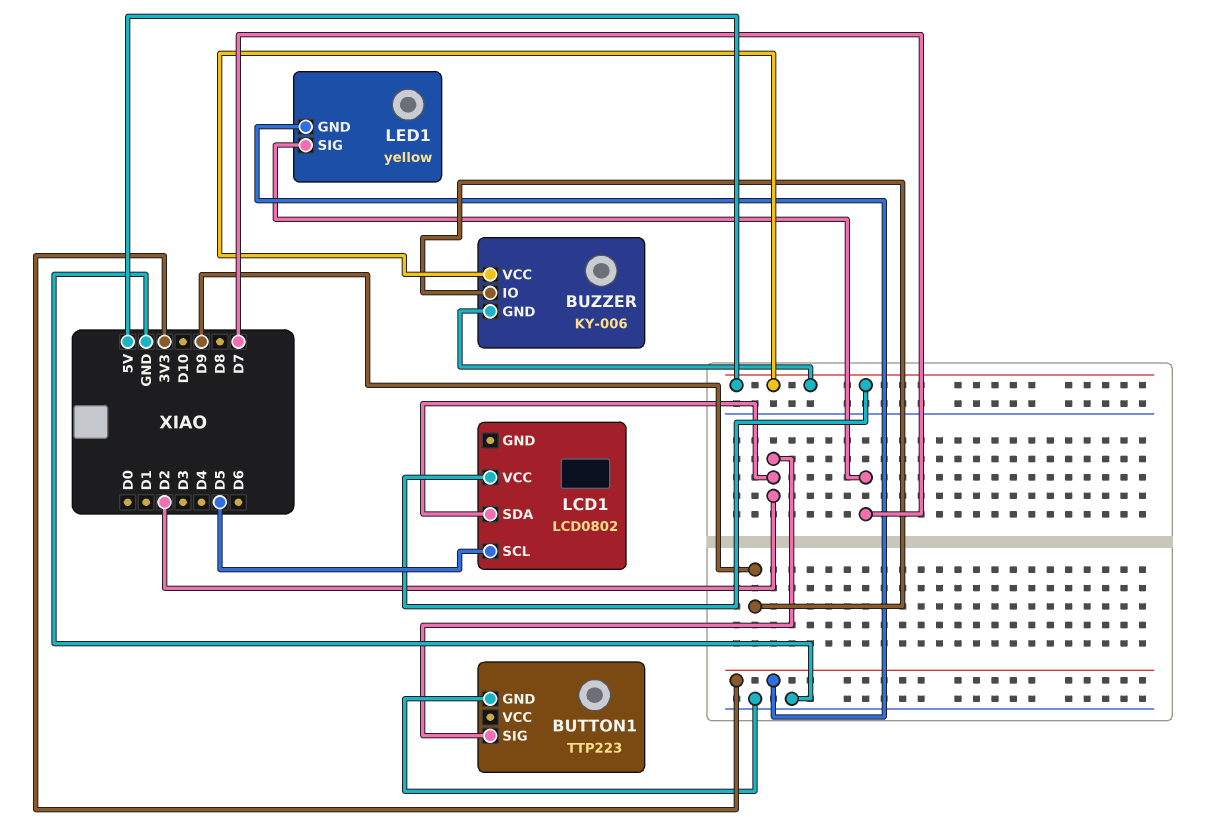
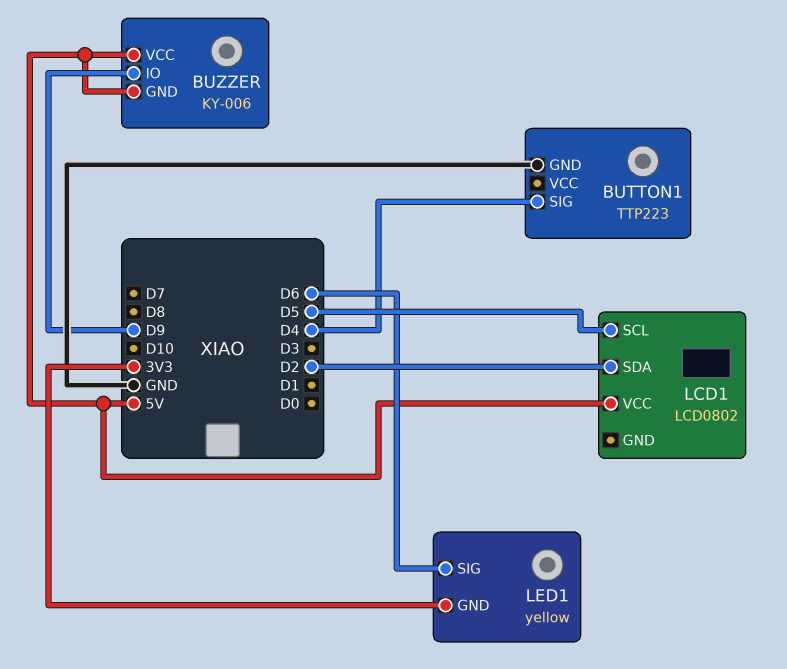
BUTTON1 pin SIG: D2 -> D4
LED1 pin SIG: D7 -> D6

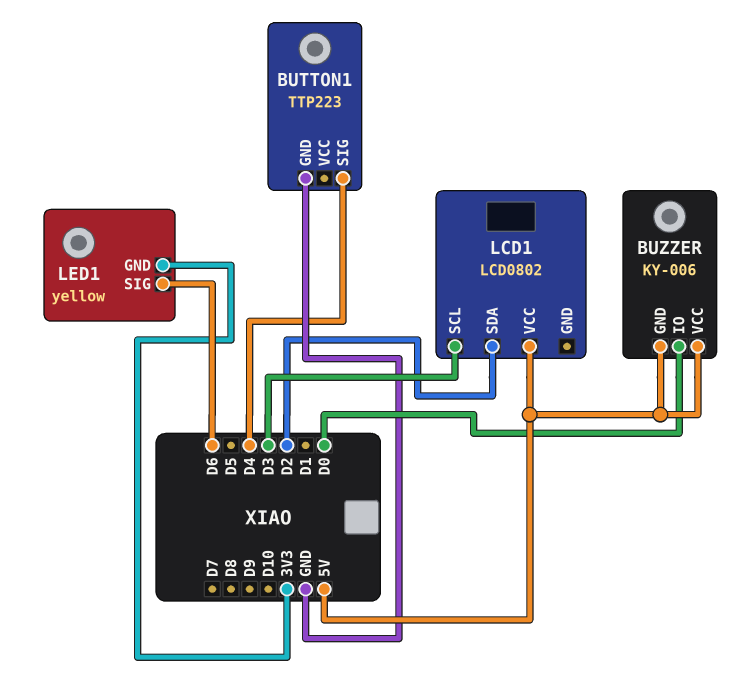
BUZZER pin IO: D9 -> D0
LCD1 pin SCL: D5 -> D3

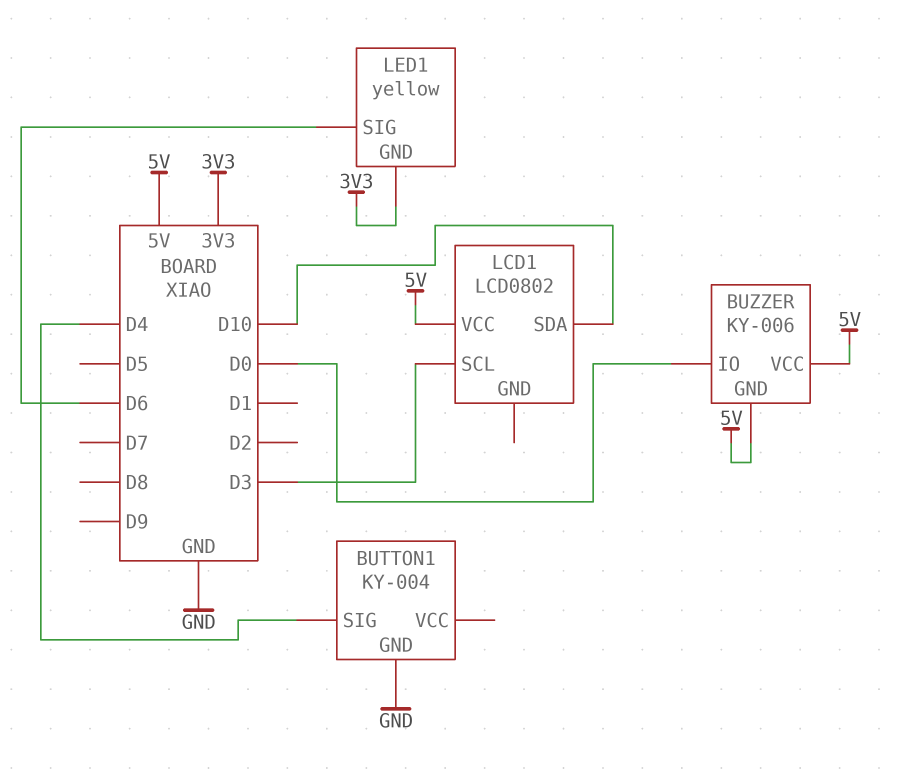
BUTTON1: TTP223 -> KY-004
LCD1 pin SDA: D2 -> D10

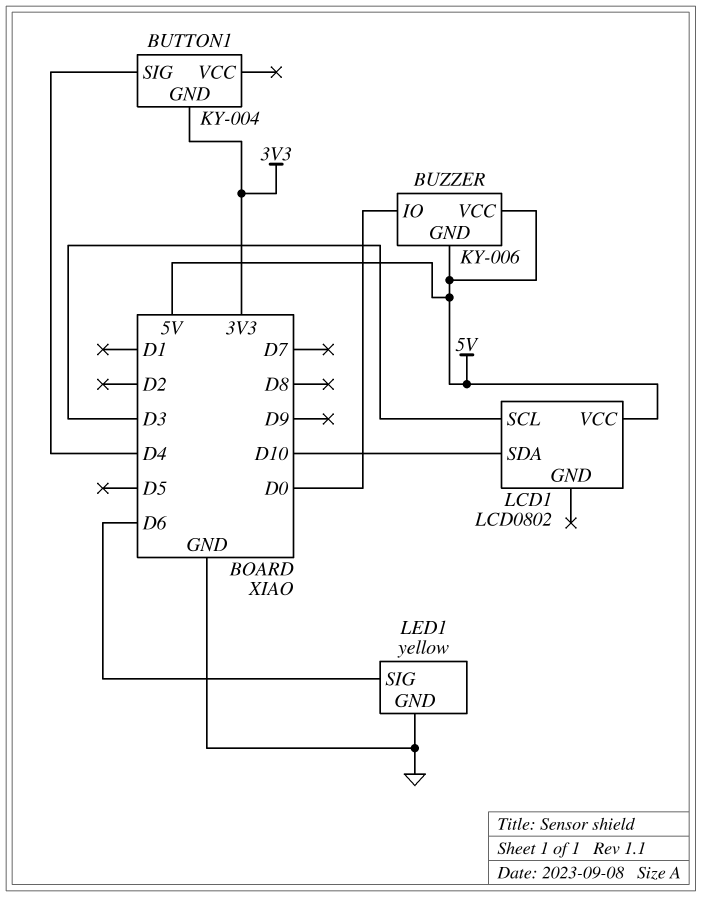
BUTTON1 pin GND: GND -> 3V3
LED1 pin GND: 3V3 -> GND

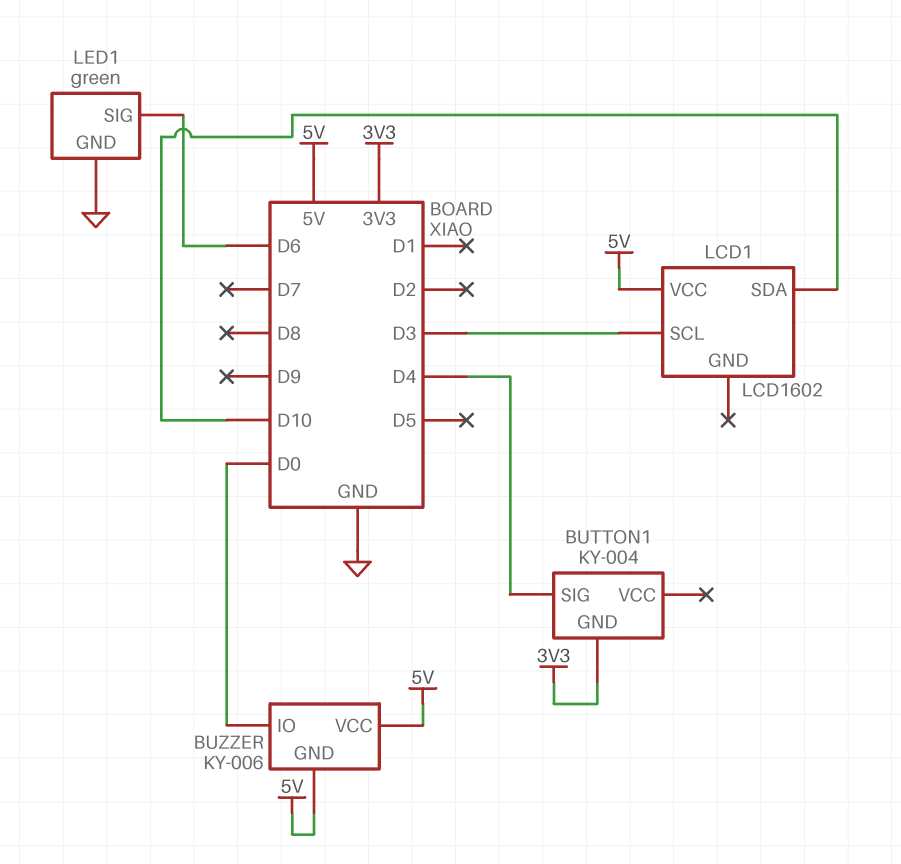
LCD1: LCD0802 -> LCD1602
LED1: yellow -> green

